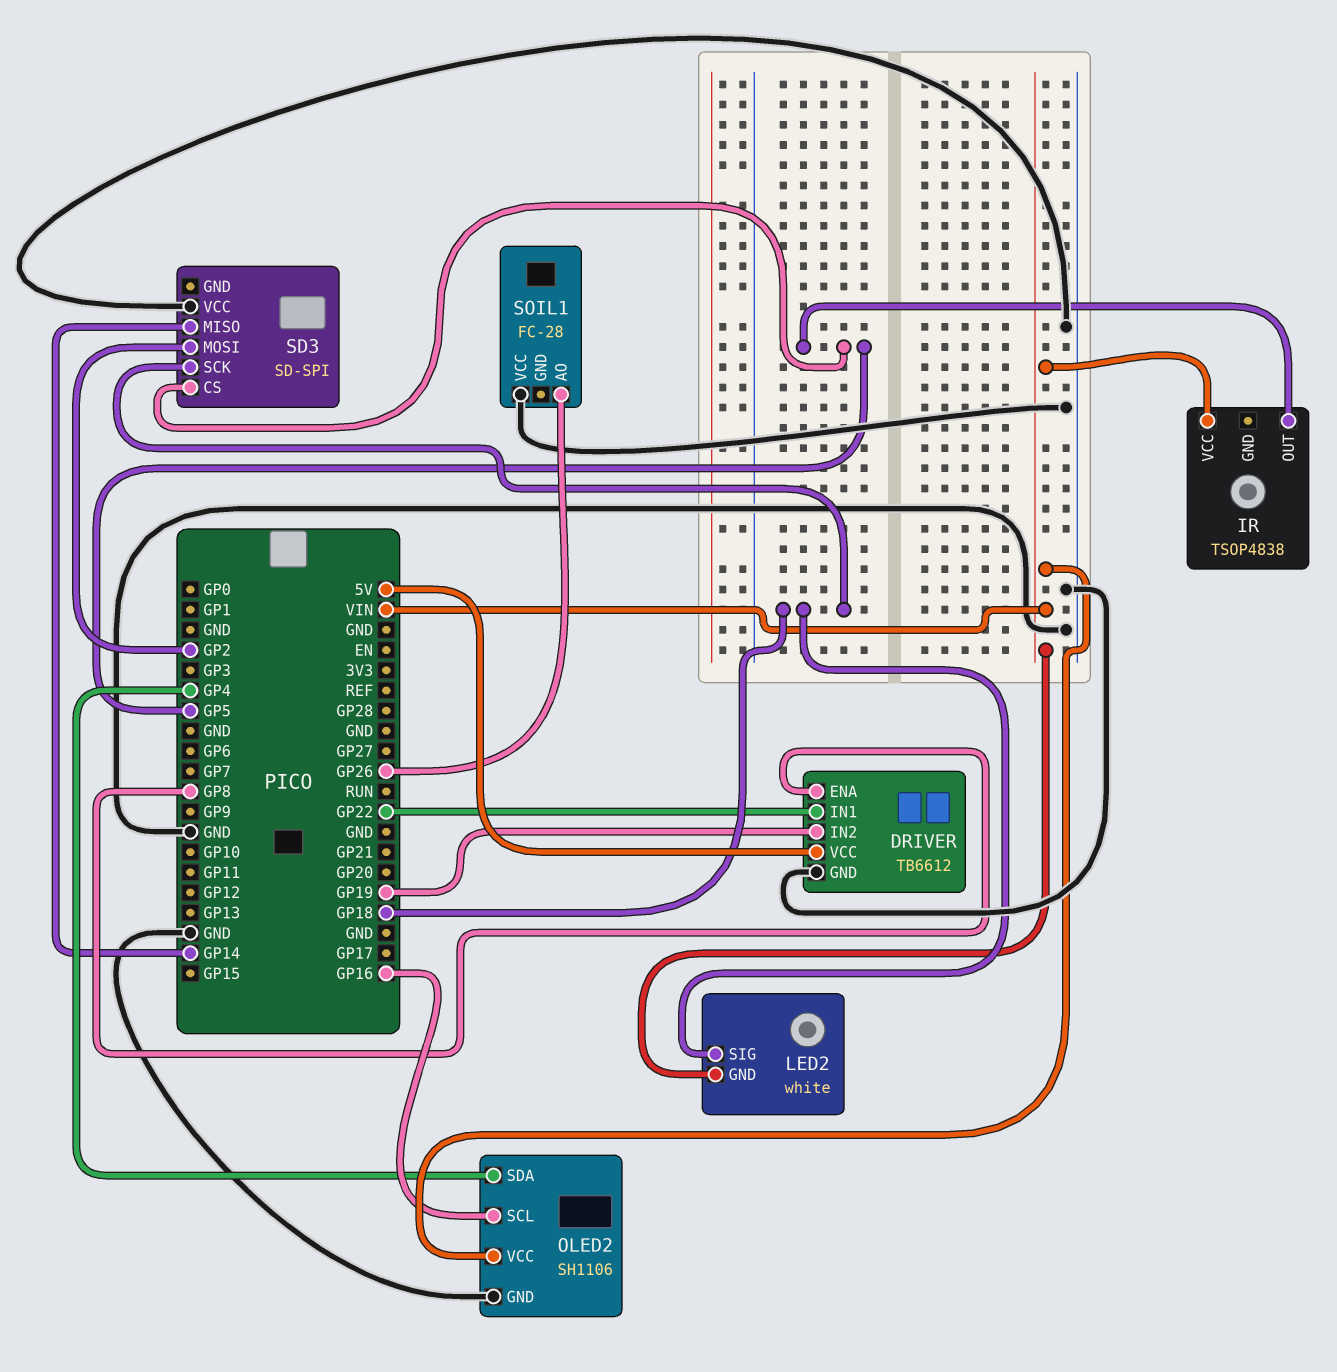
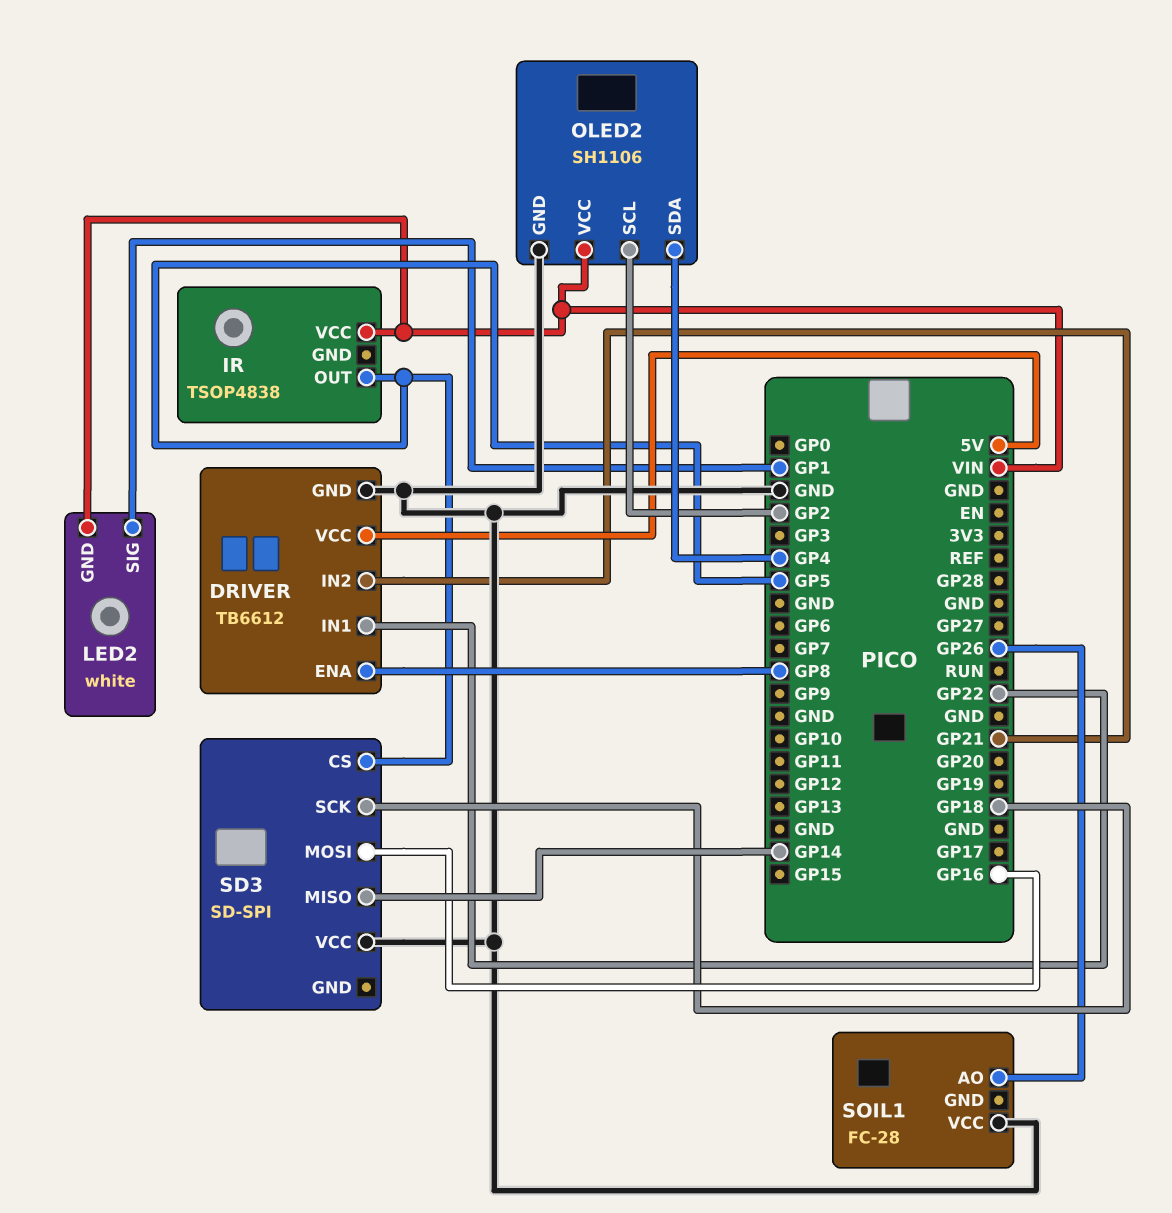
DRIVER pin IN2: GP19 -> GP21
LED2 pin SIG: GP18 -> GP1
OLED2 pin SCL: GP16 -> GP2
SD3 pin MOSI: GP2 -> GP16

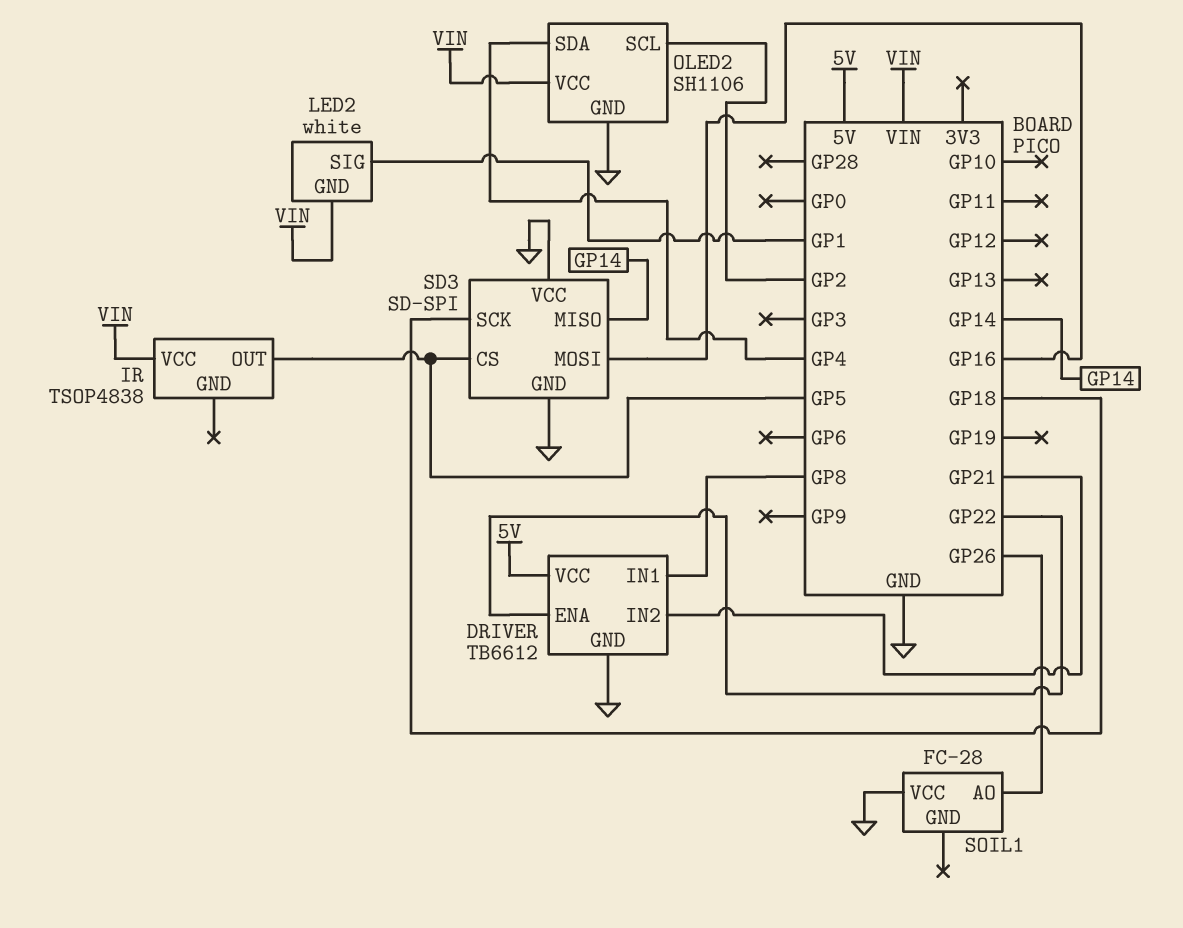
DRIVER pin ENA: GP8 -> GP22
DRIVER pin IN1: GP22 -> GP8
SD3 pin GND: none -> GND

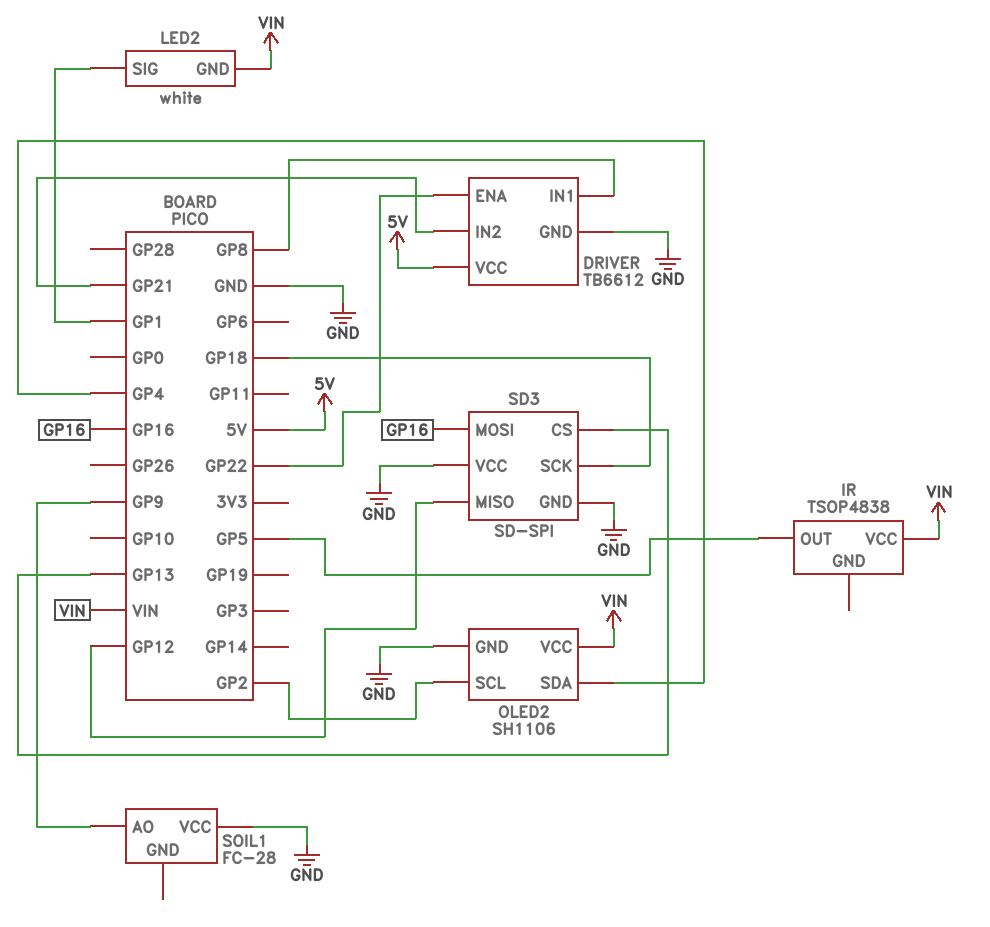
SD3 pin CS: GP5 -> GP13
SD3 pin MISO: GP14 -> GP12
SOIL1 pin AO: GP26 -> GP9

